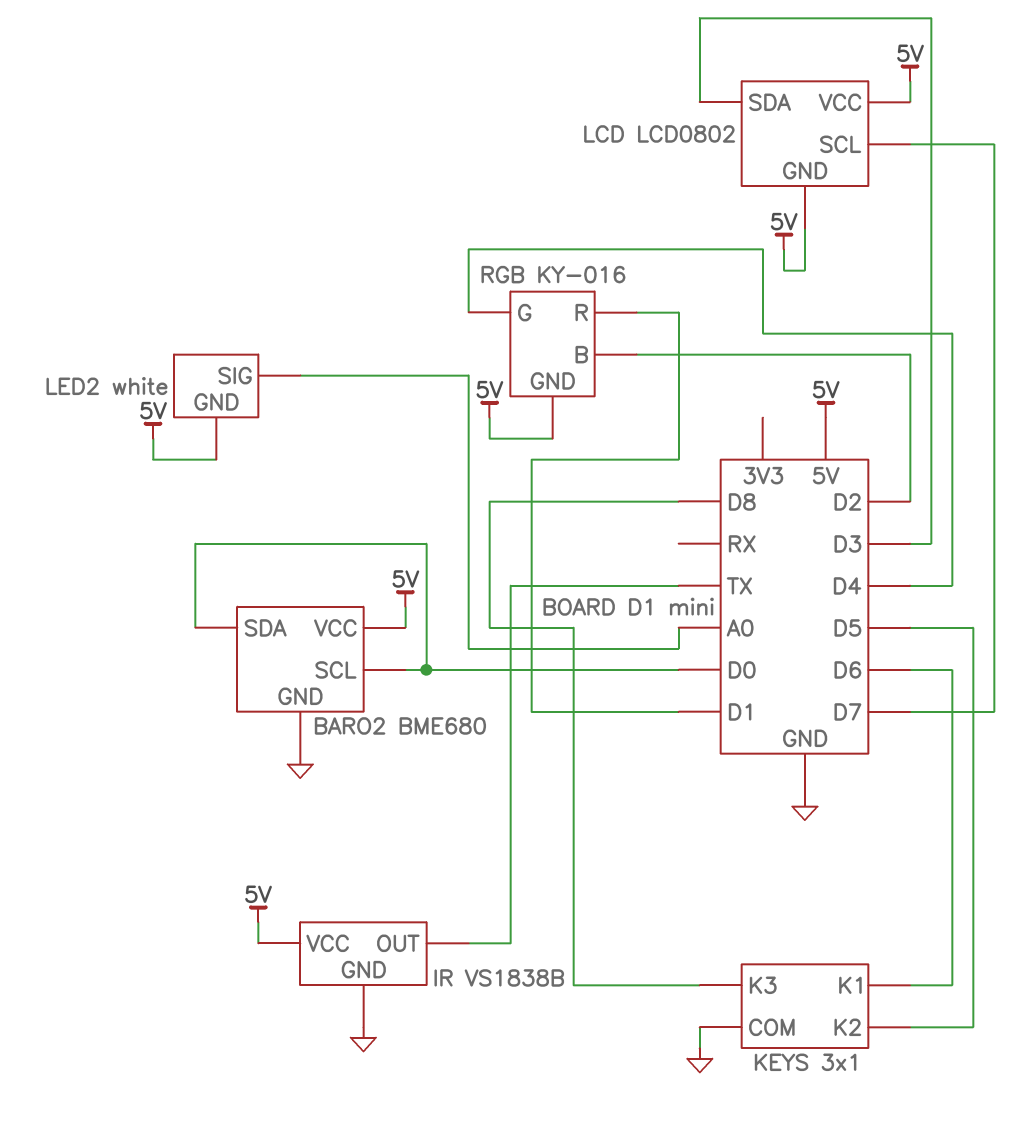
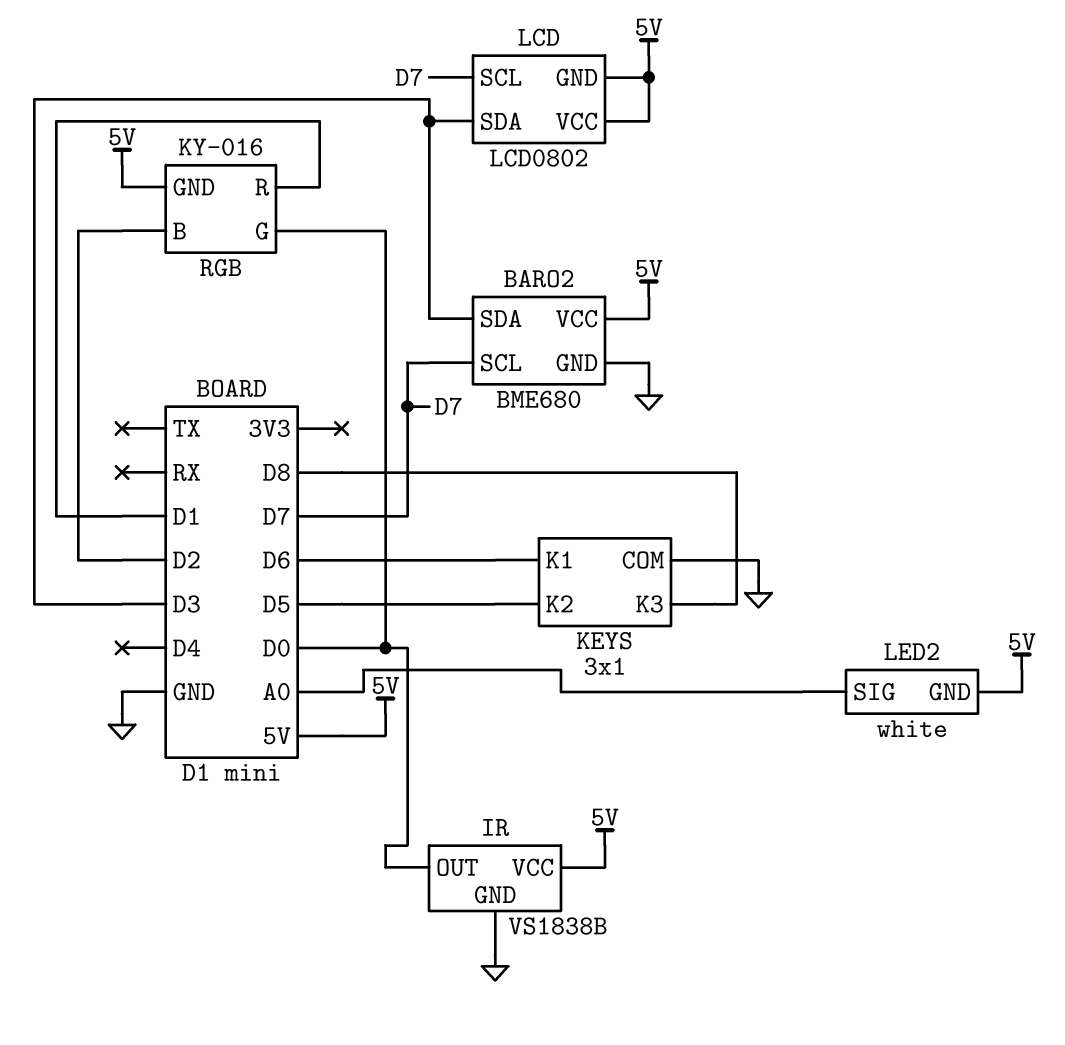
BARO2 pin SCL: D0 -> D7
BARO2 pin SDA: D0 -> D3
IR pin OUT: TX -> D0
RGB pin G: D4 -> D0

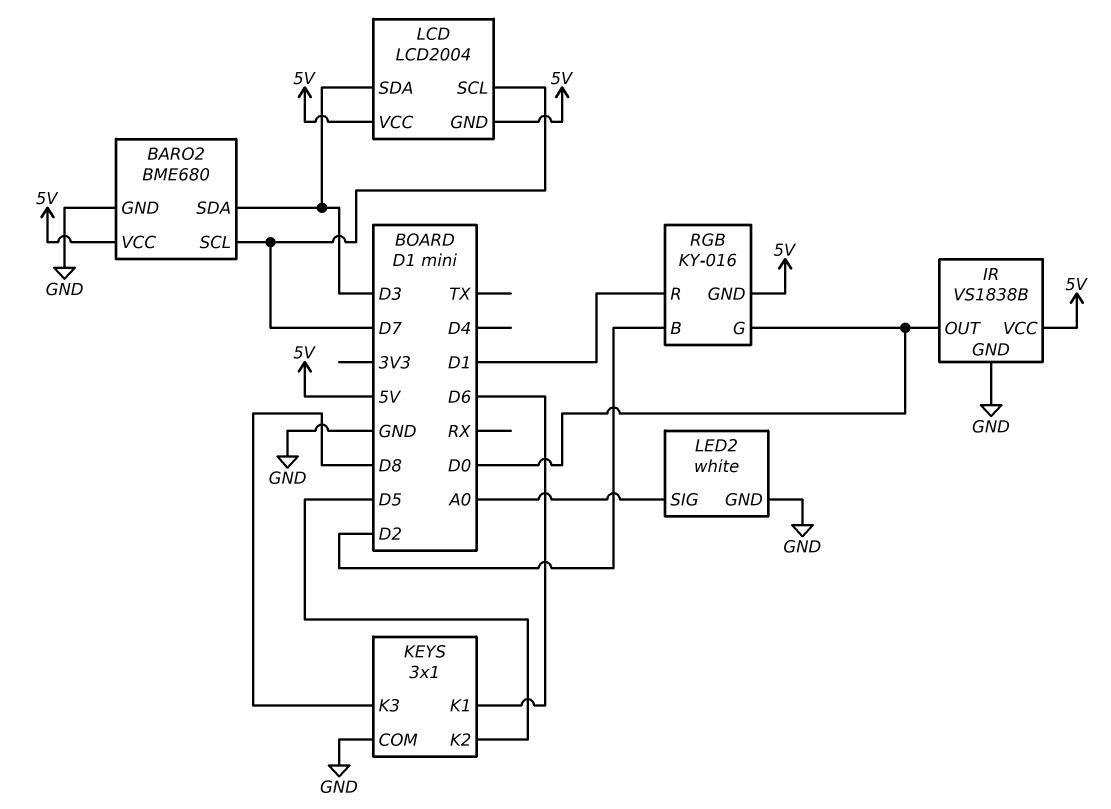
LCD: LCD0802 -> LCD2004
LED2 pin GND: 5V -> GND

